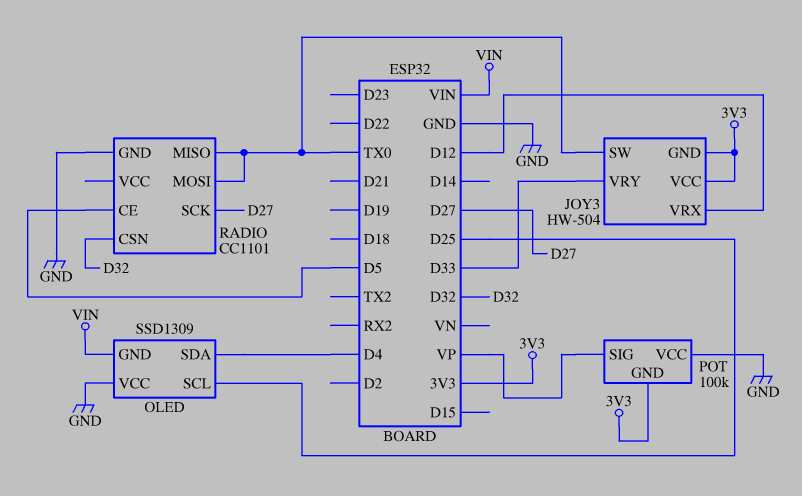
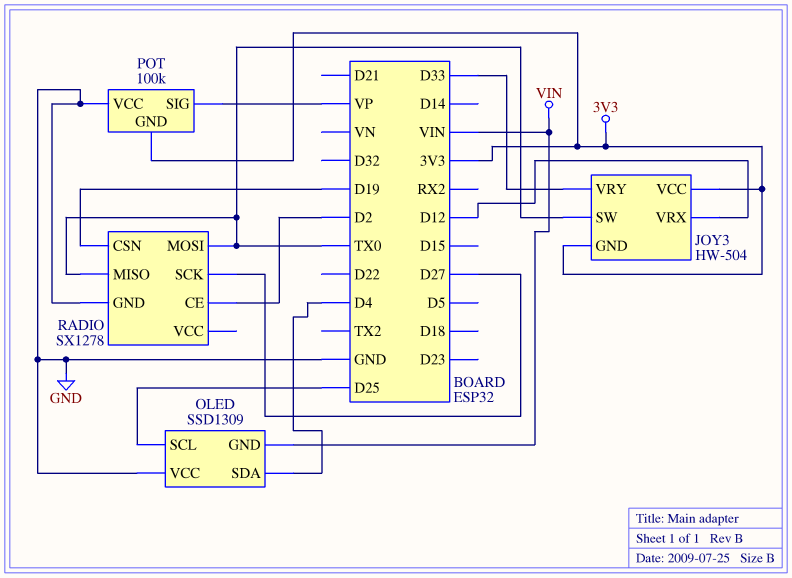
RADIO: CC1101 -> SX1278
RADIO pin CE: D5 -> D2
RADIO pin CSN: D32 -> D19

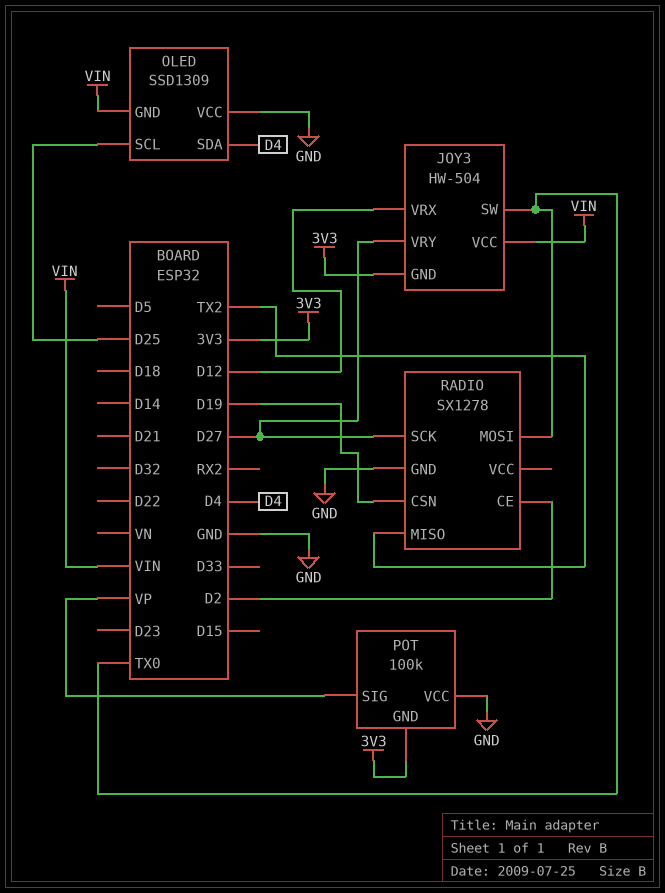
JOY3 pin VCC: 3V3 -> VIN
JOY3 pin VRY: D33 -> D27
RADIO pin MISO: TX0 -> TX2

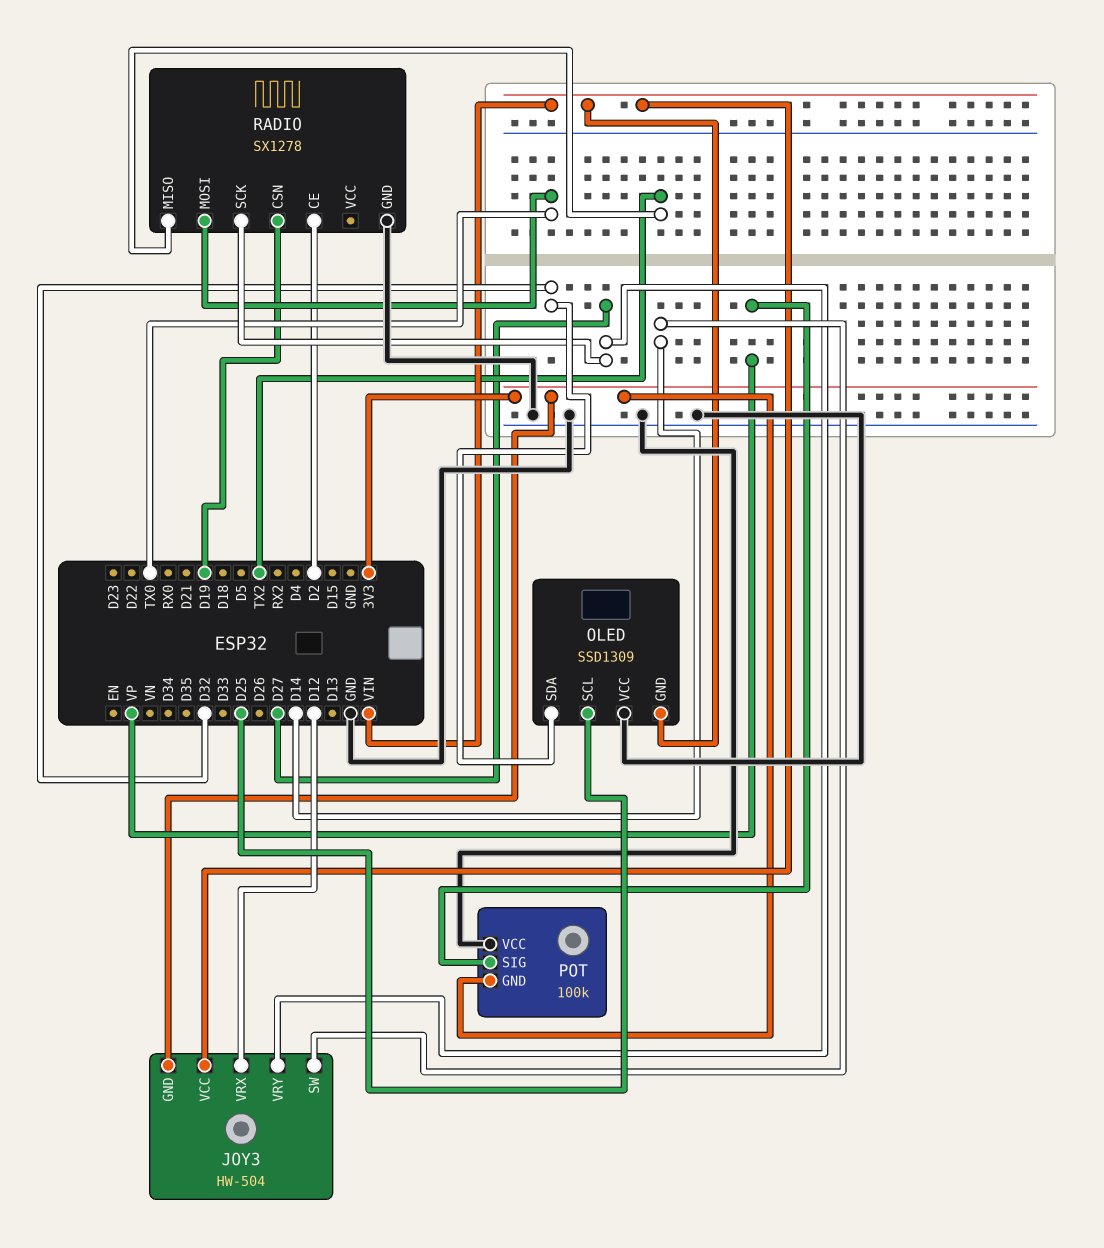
JOY3 pin SW: TX0 -> D14
OLED pin SDA: D4 -> D32

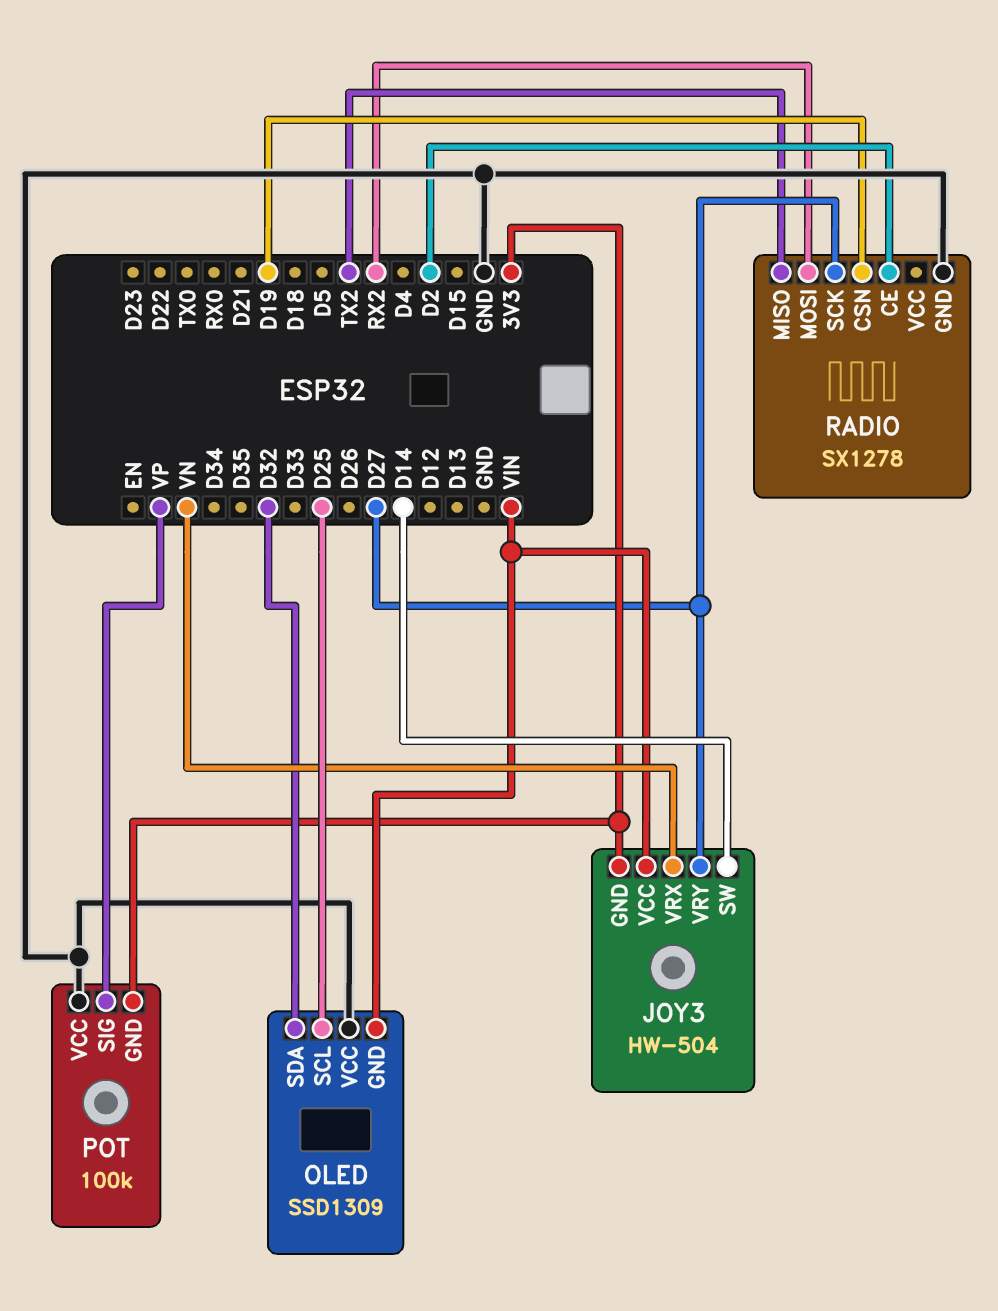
JOY3 pin VRX: D12 -> VN
RADIO pin MOSI: TX0 -> RX2

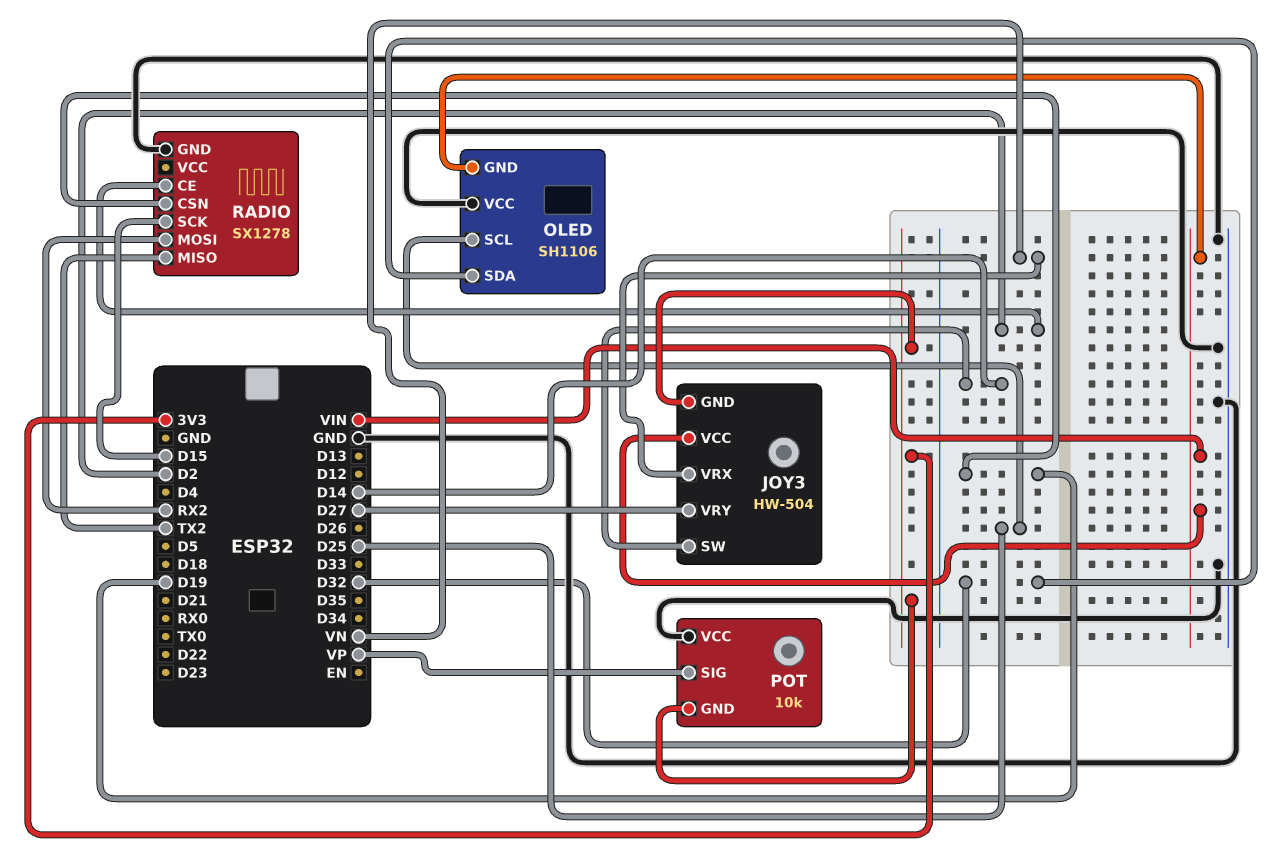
OLED: SSD1309 -> SH1106
POT: 100k -> 10k
RADIO pin SCK: D27 -> D15

